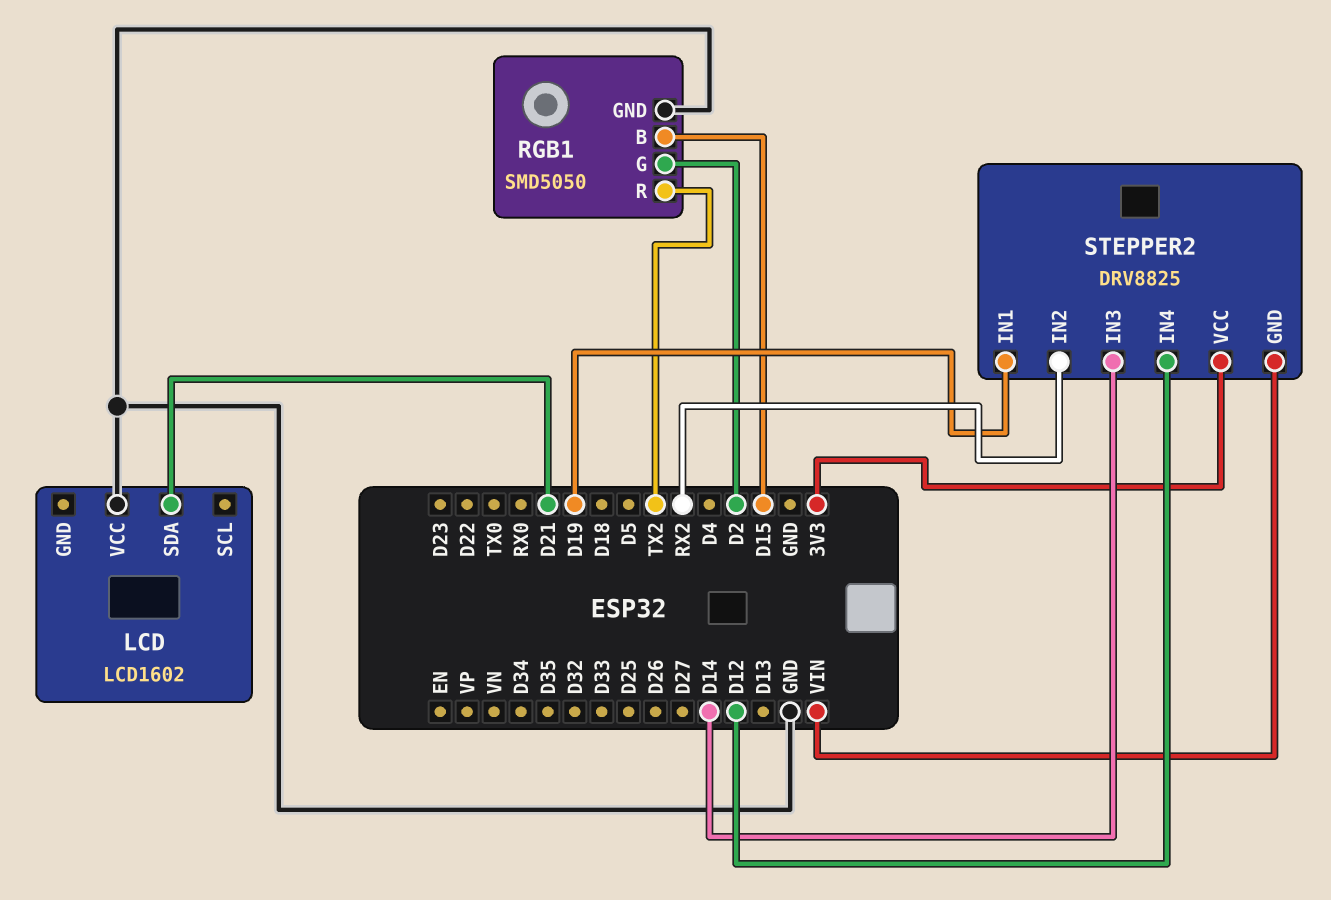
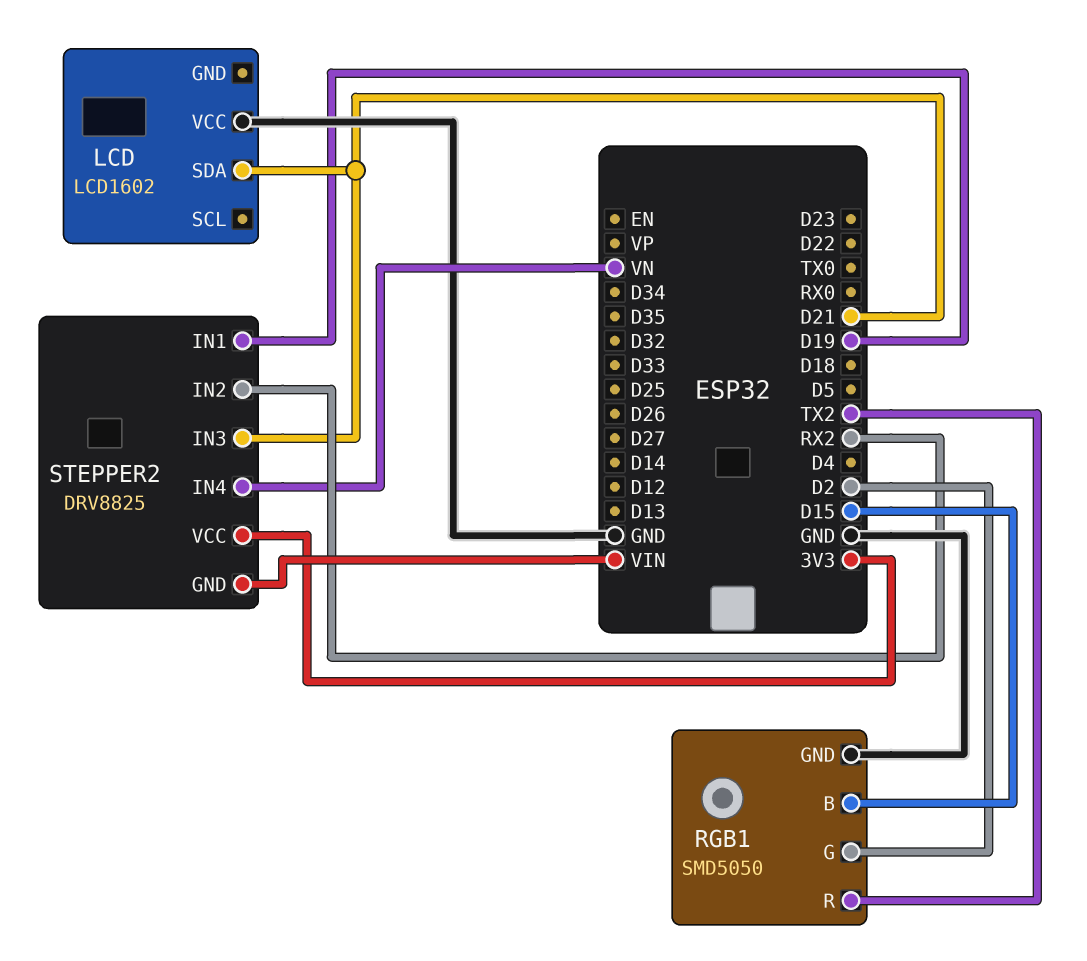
STEPPER2 pin IN3: D14 -> D21
STEPPER2 pin IN4: D12 -> VN

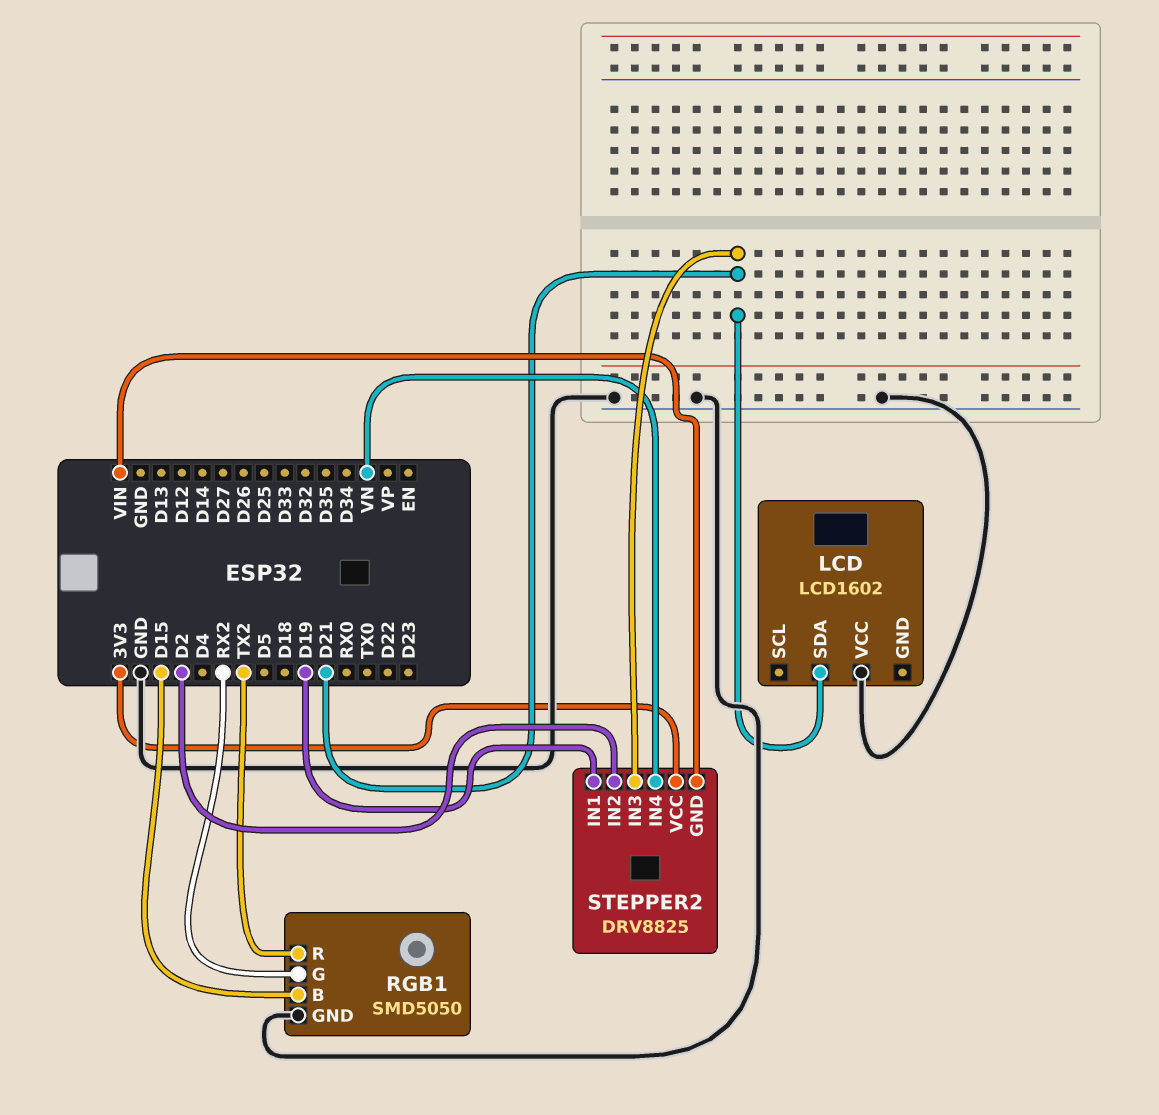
RGB1 pin G: D2 -> RX2
STEPPER2 pin IN2: RX2 -> D2

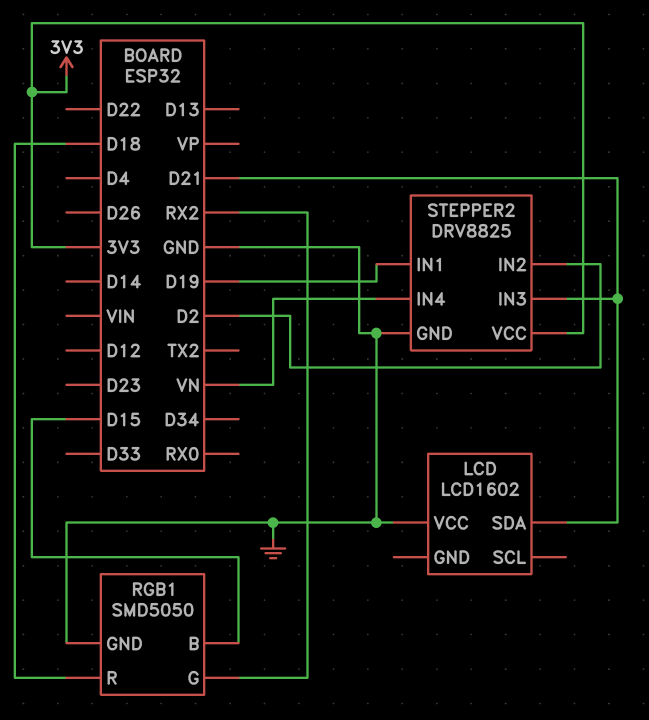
RGB1 pin R: TX2 -> D18
STEPPER2 pin GND: VIN -> GND

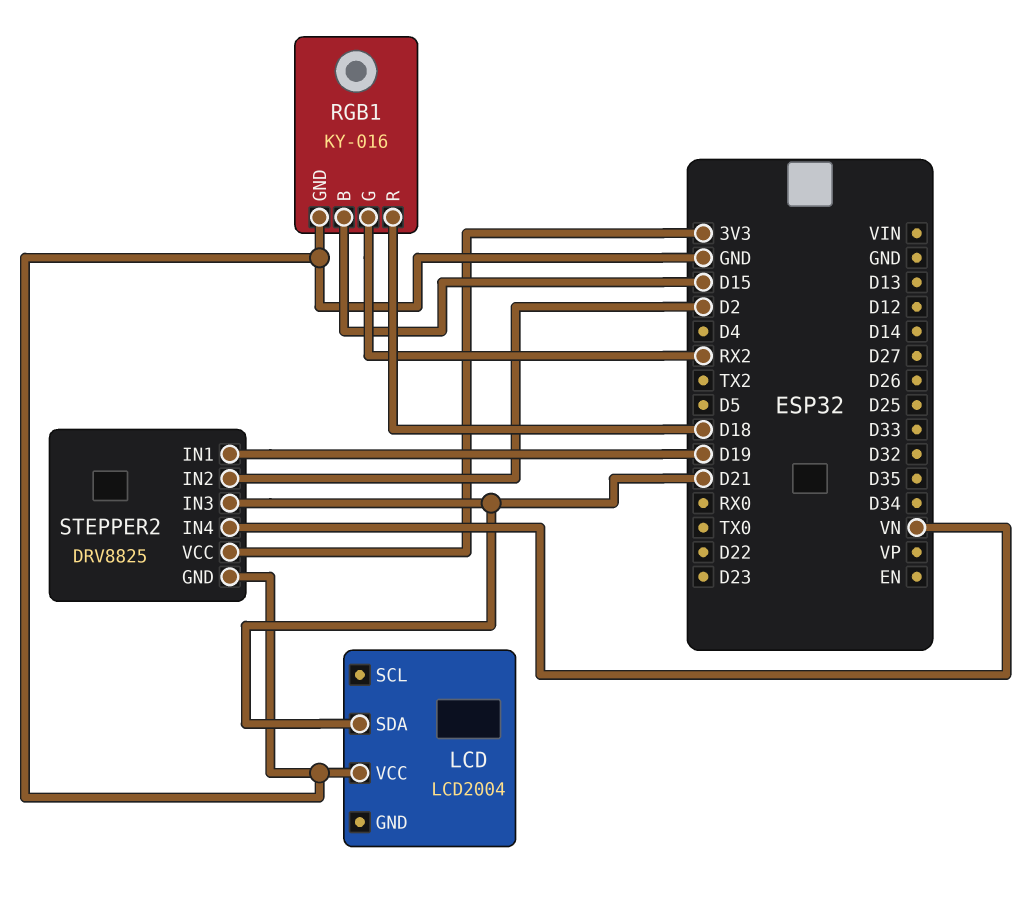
LCD: LCD1602 -> LCD2004
RGB1: SMD5050 -> KY-016

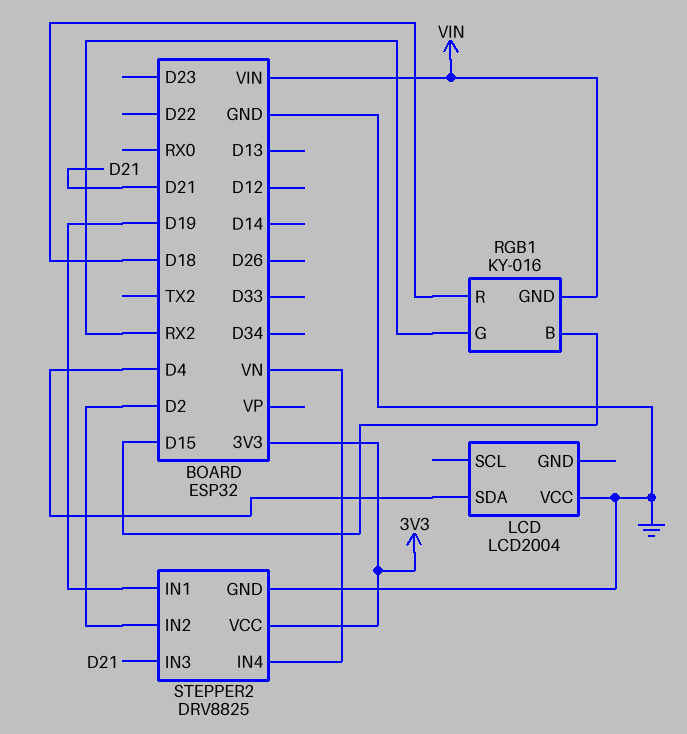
LCD pin SDA: D21 -> D4
RGB1 pin GND: GND -> VIN

